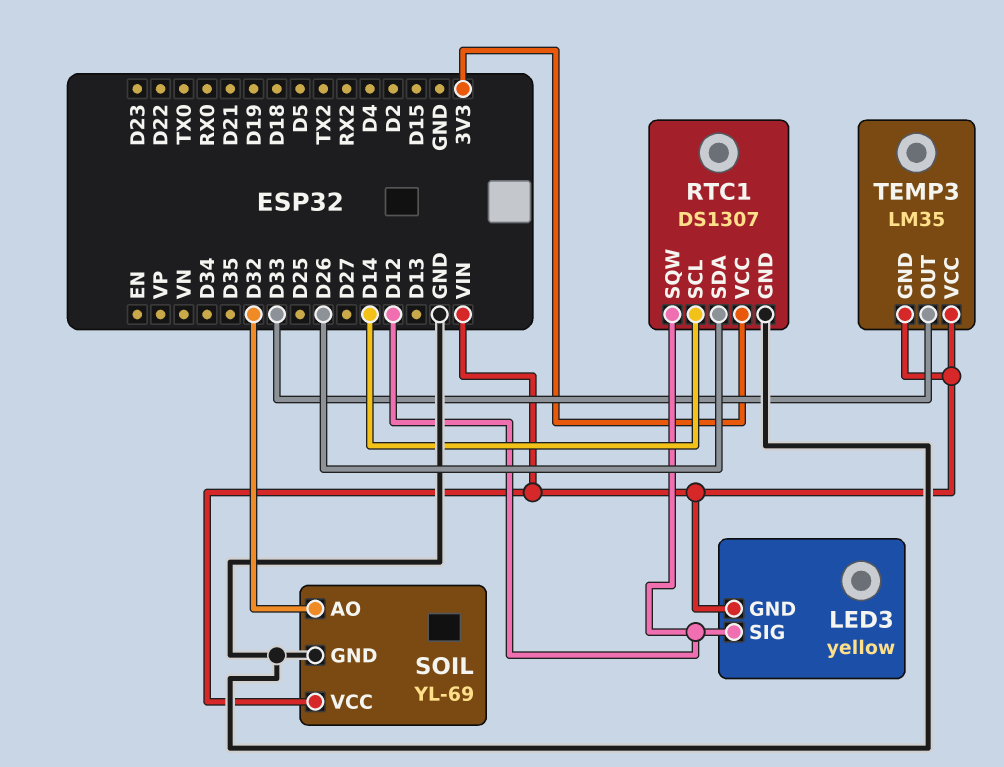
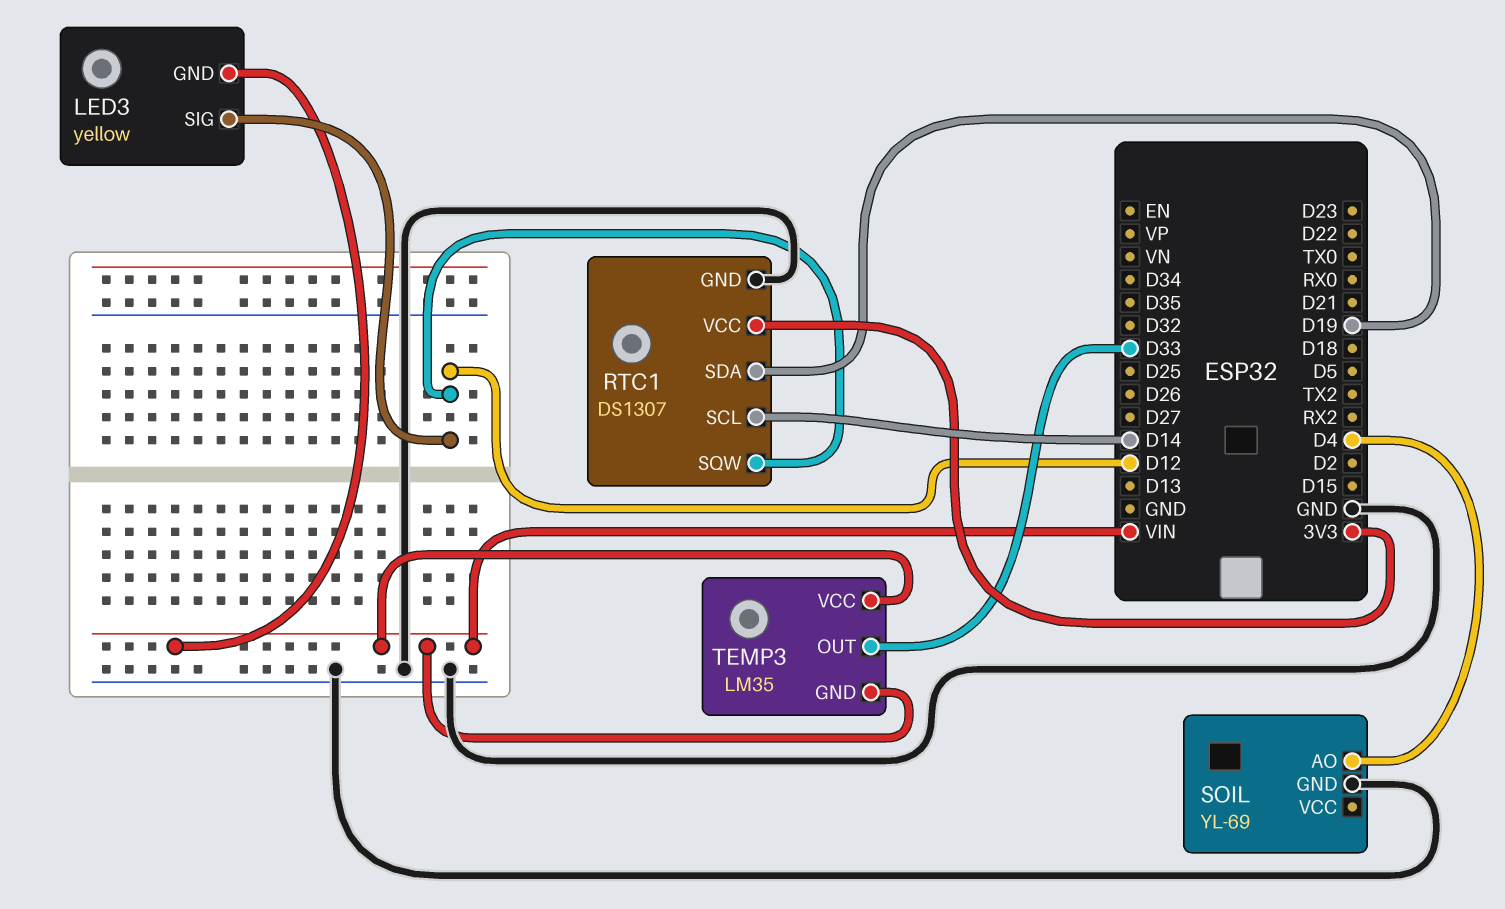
RTC1 pin SDA: D26 -> D19
SOIL pin AO: D32 -> D4
SOIL pin VCC: VIN -> none

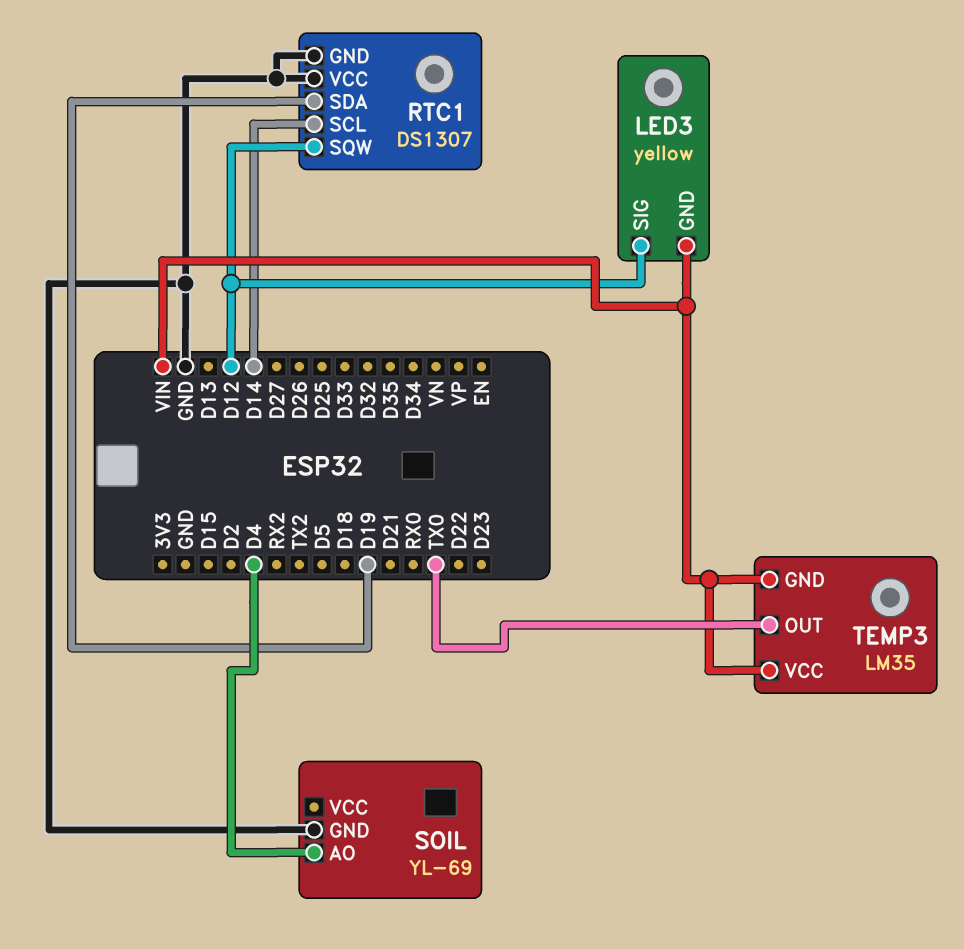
RTC1 pin VCC: 3V3 -> GND
TEMP3 pin OUT: D33 -> TX0

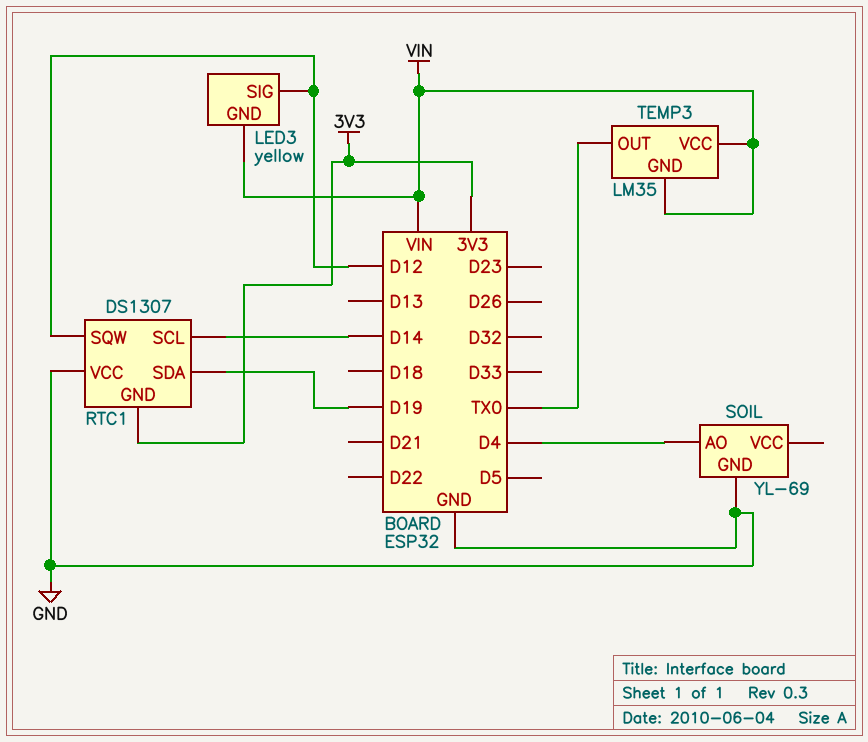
RTC1 pin GND: GND -> 3V3

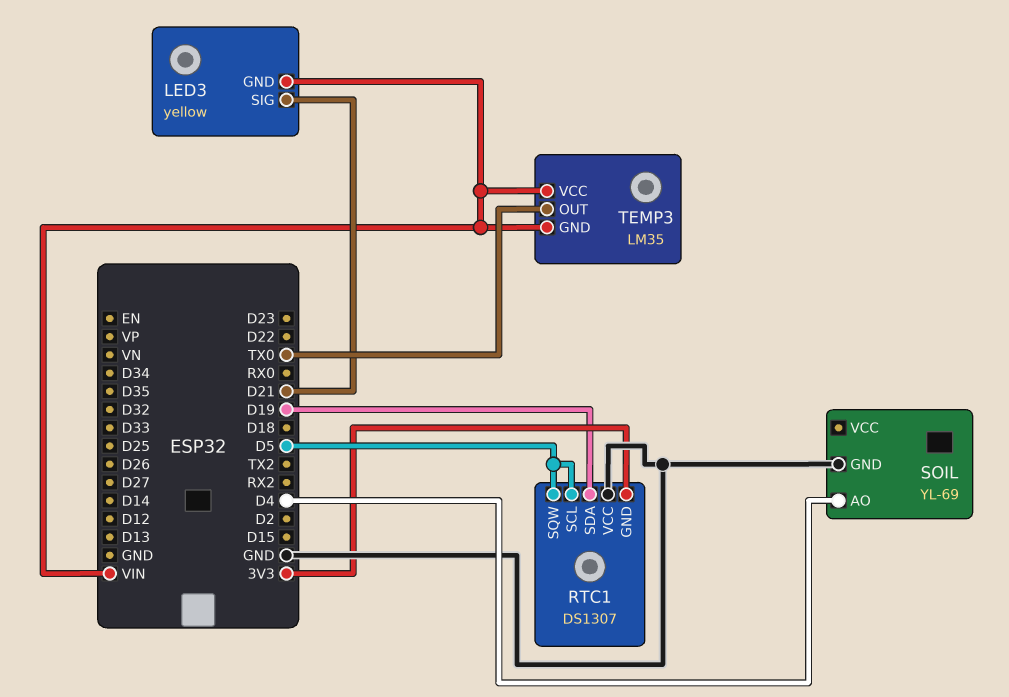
LED3 pin SIG: D12 -> D21
RTC1 pin SCL: D14 -> D5
RTC1 pin SQW: D12 -> D5

